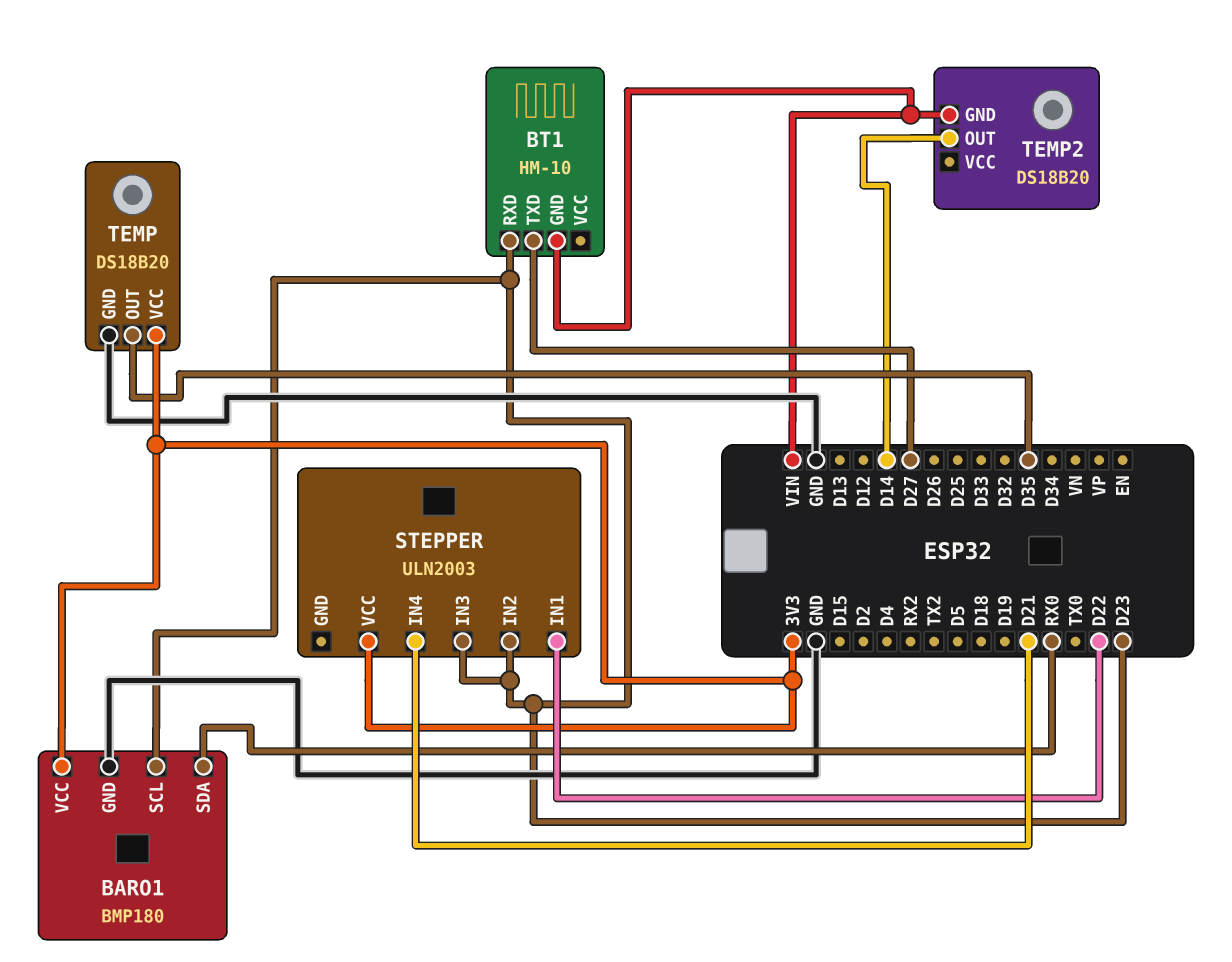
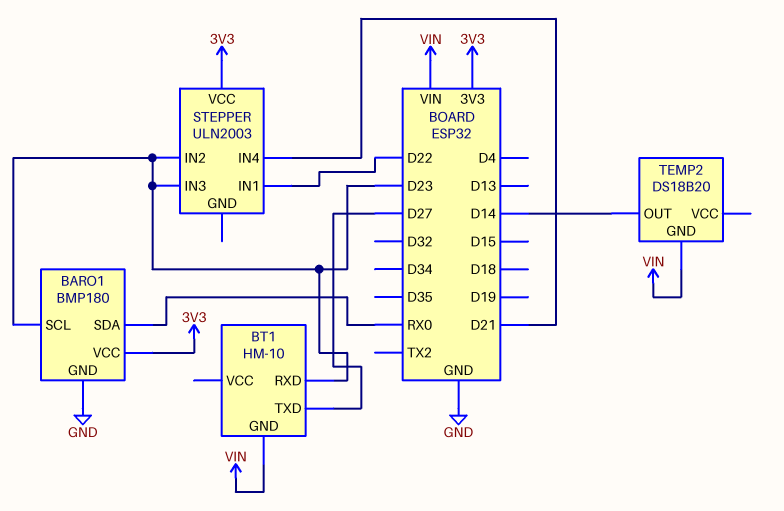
TEMP: DS18B20 -> none
TEMP pin GND: GND -> none
TEMP pin OUT: D35 -> none
TEMP pin VCC: 3V3 -> none

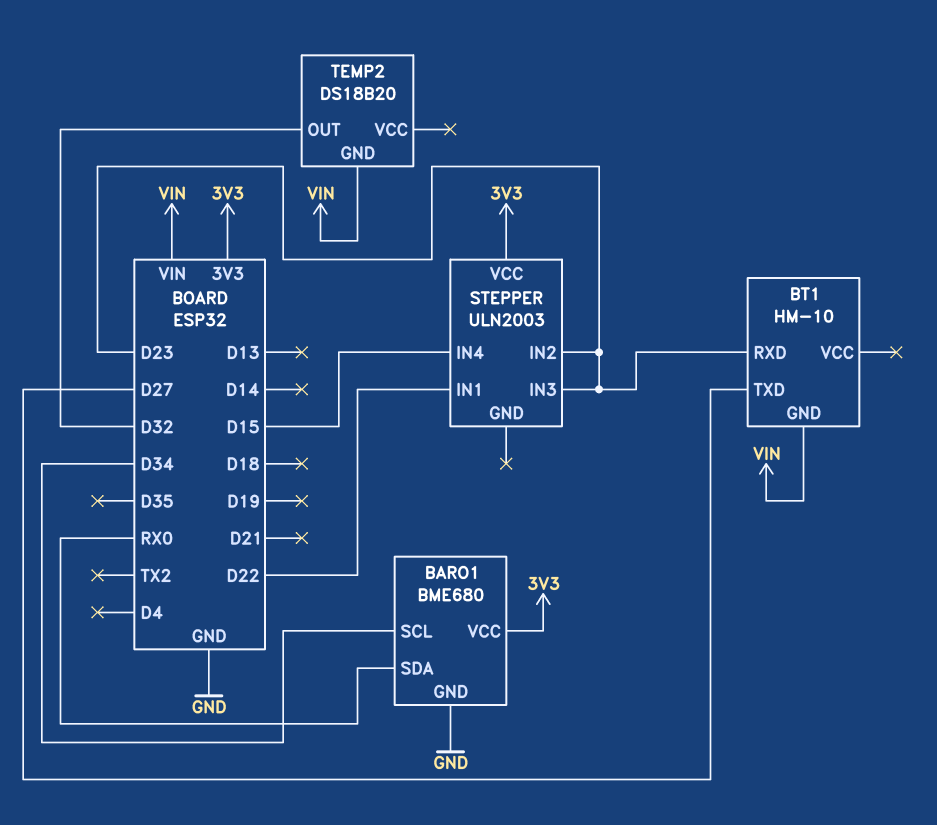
BARO1: BMP180 -> BME680
BARO1 pin SCL: D23 -> D34
STEPPER pin IN4: D21 -> D15
TEMP2 pin OUT: D14 -> D32

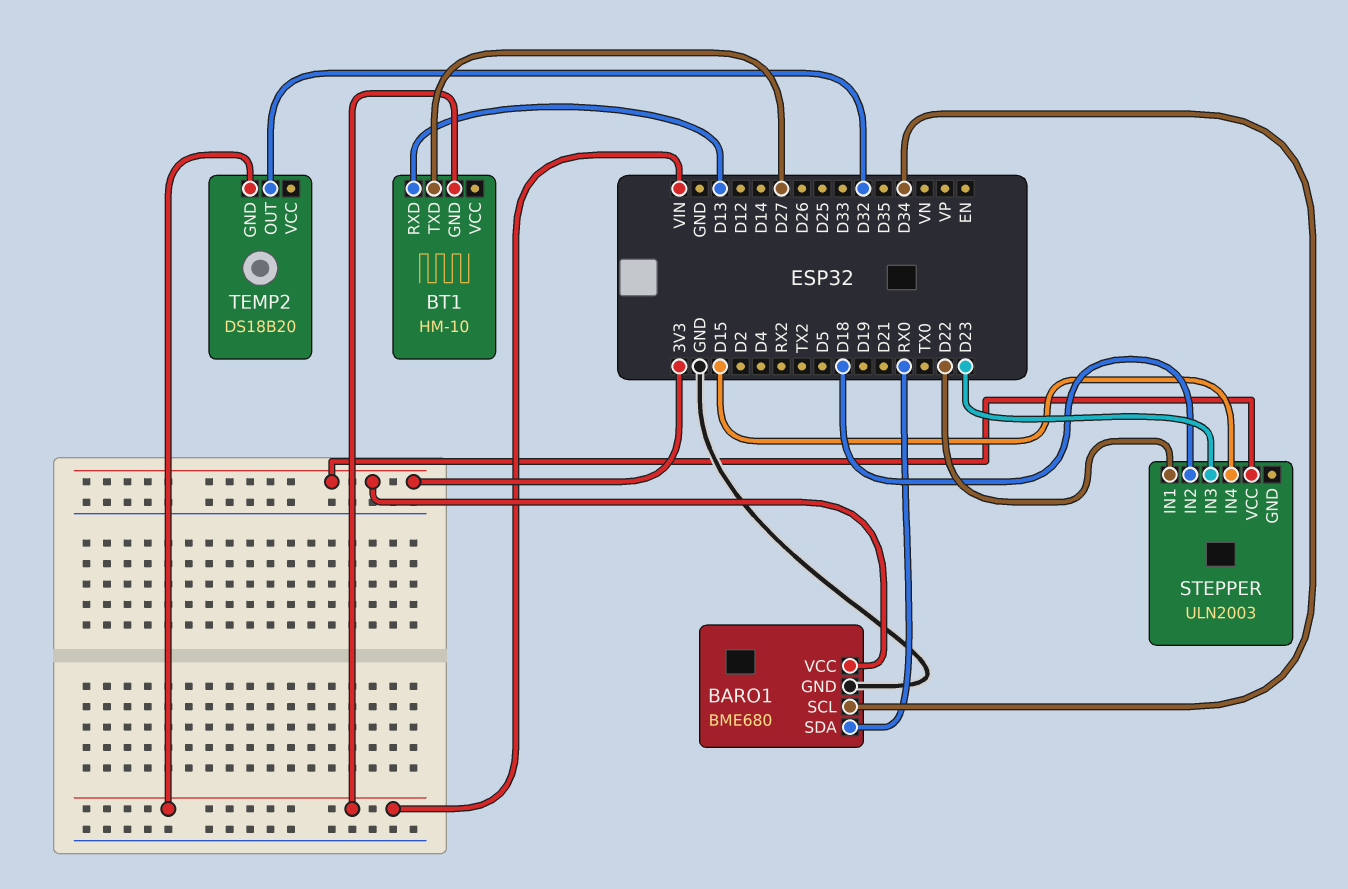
BT1 pin RXD: D23 -> D13
STEPPER pin IN2: D23 -> D18

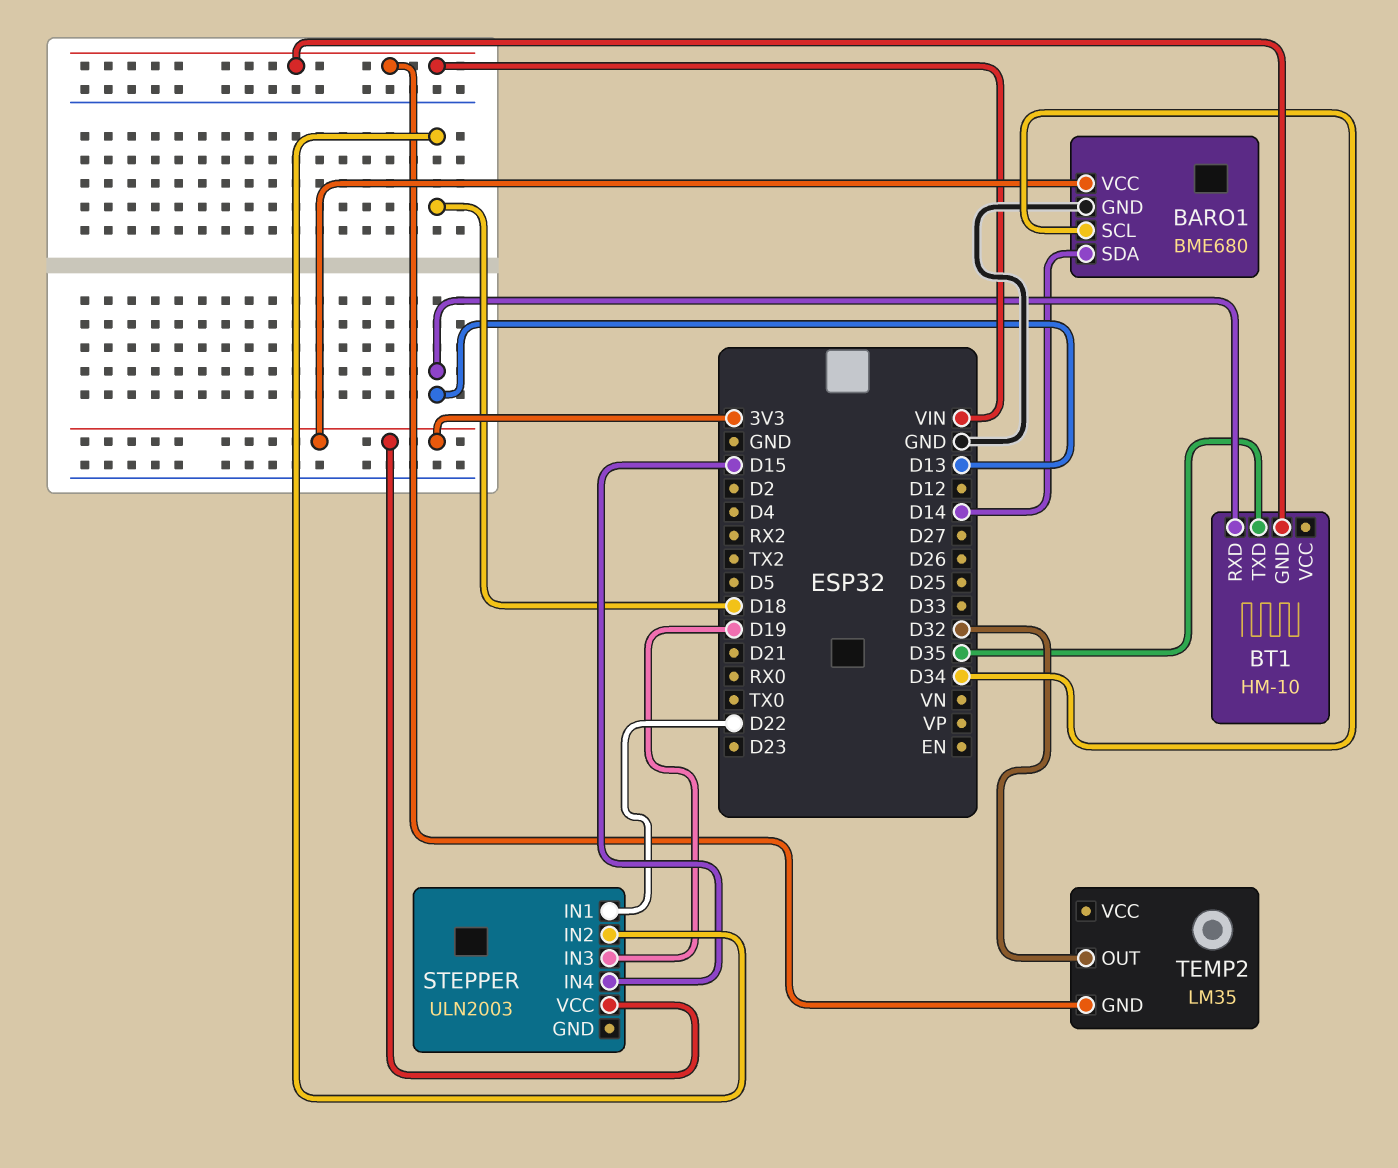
BARO1 pin SDA: RX0 -> D14
BT1 pin TXD: D27 -> D35
STEPPER pin IN3: D23 -> D19
TEMP2: DS18B20 -> LM35

